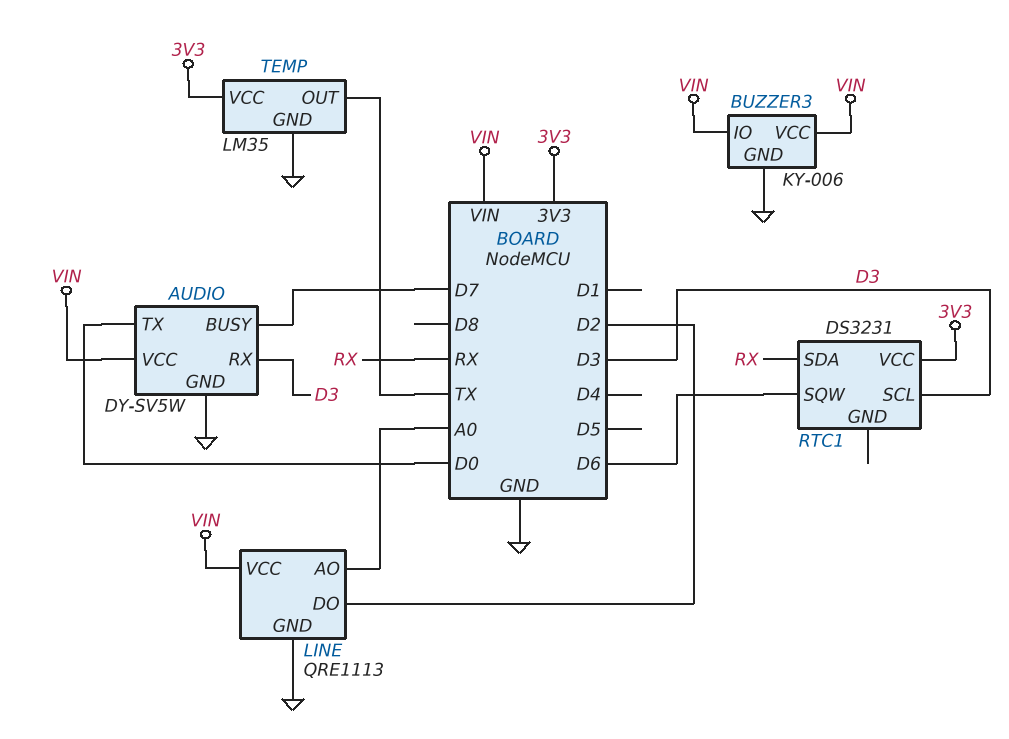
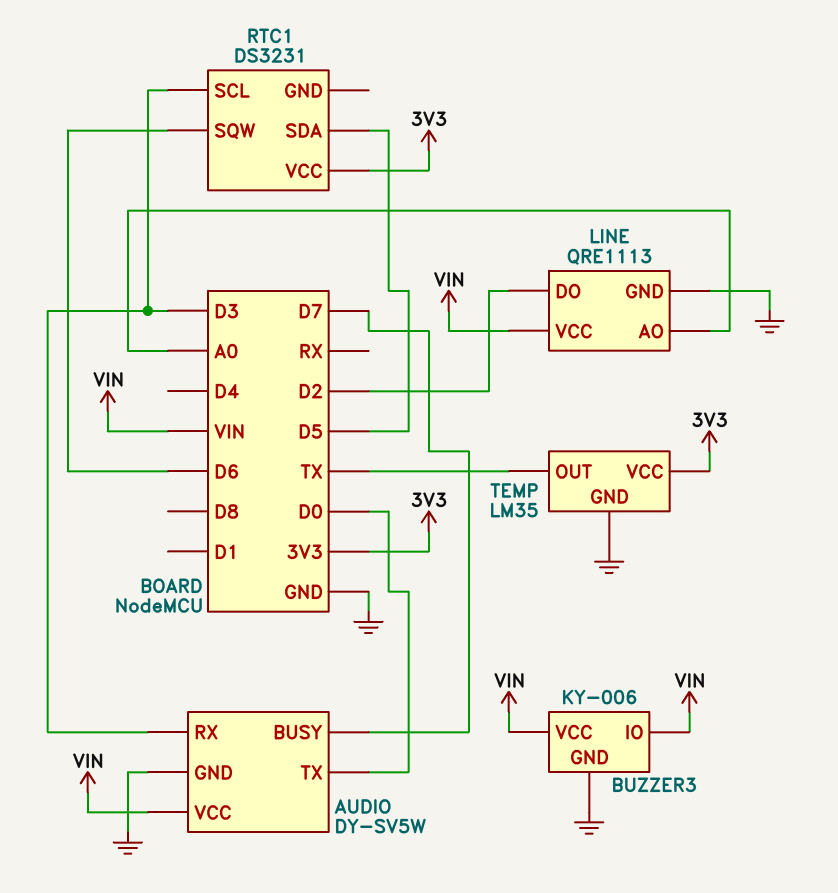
RTC1 pin SDA: RX -> D5

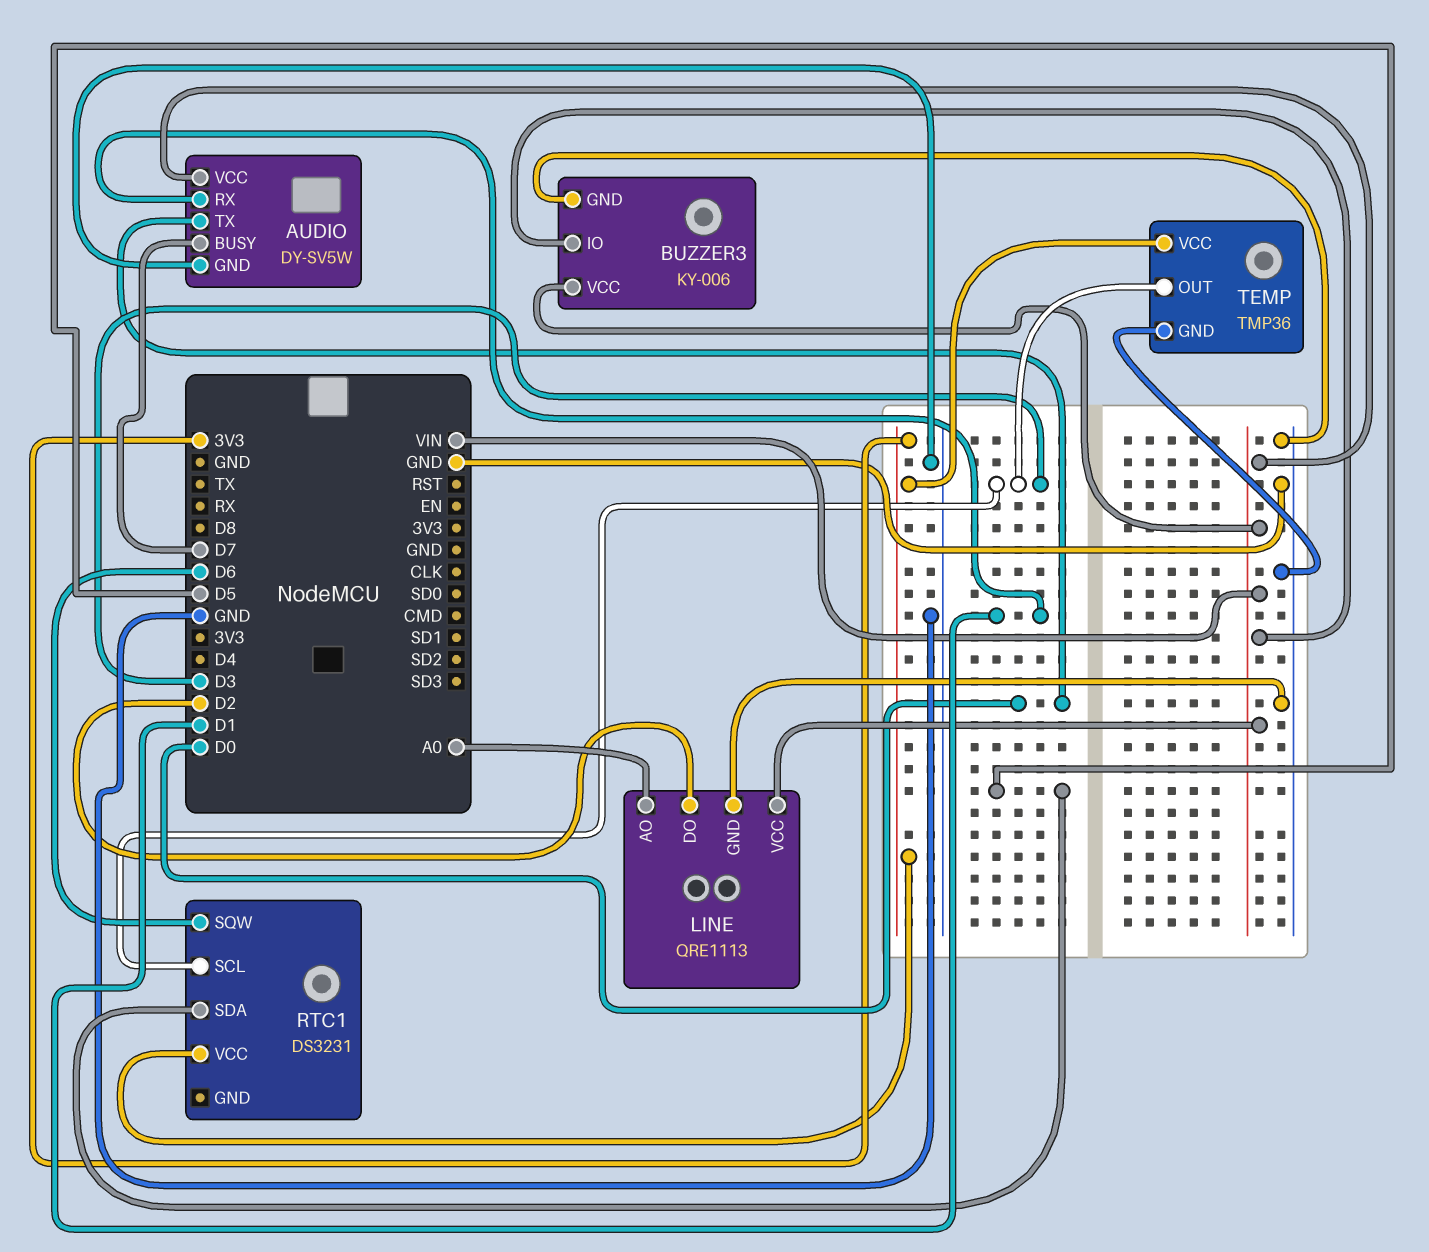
AUDIO pin RX: D3 -> D1
TEMP: LM35 -> TMP36
TEMP pin OUT: TX -> D3

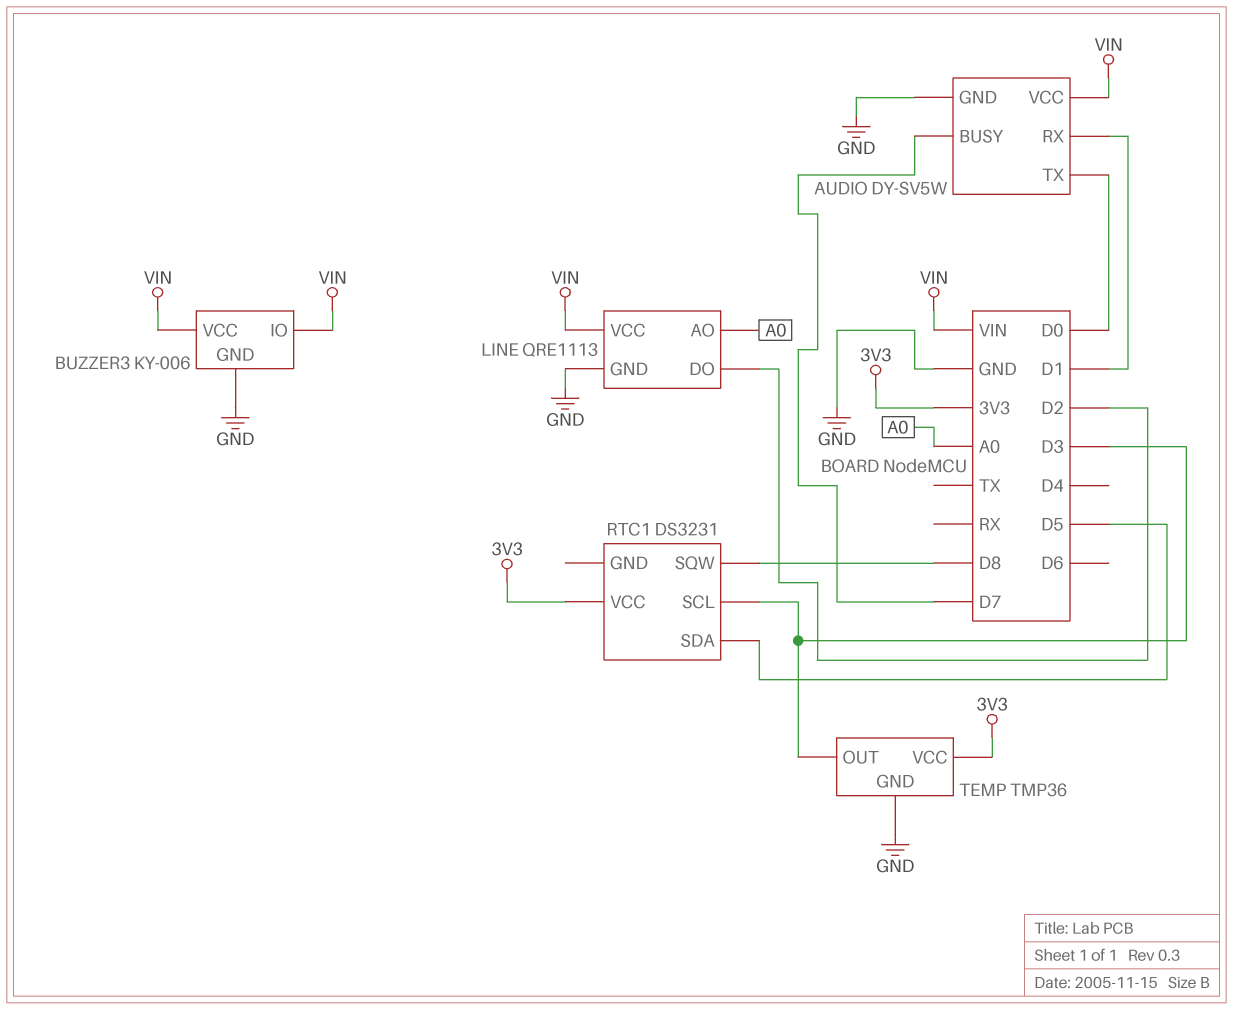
RTC1 pin SQW: D6 -> D8

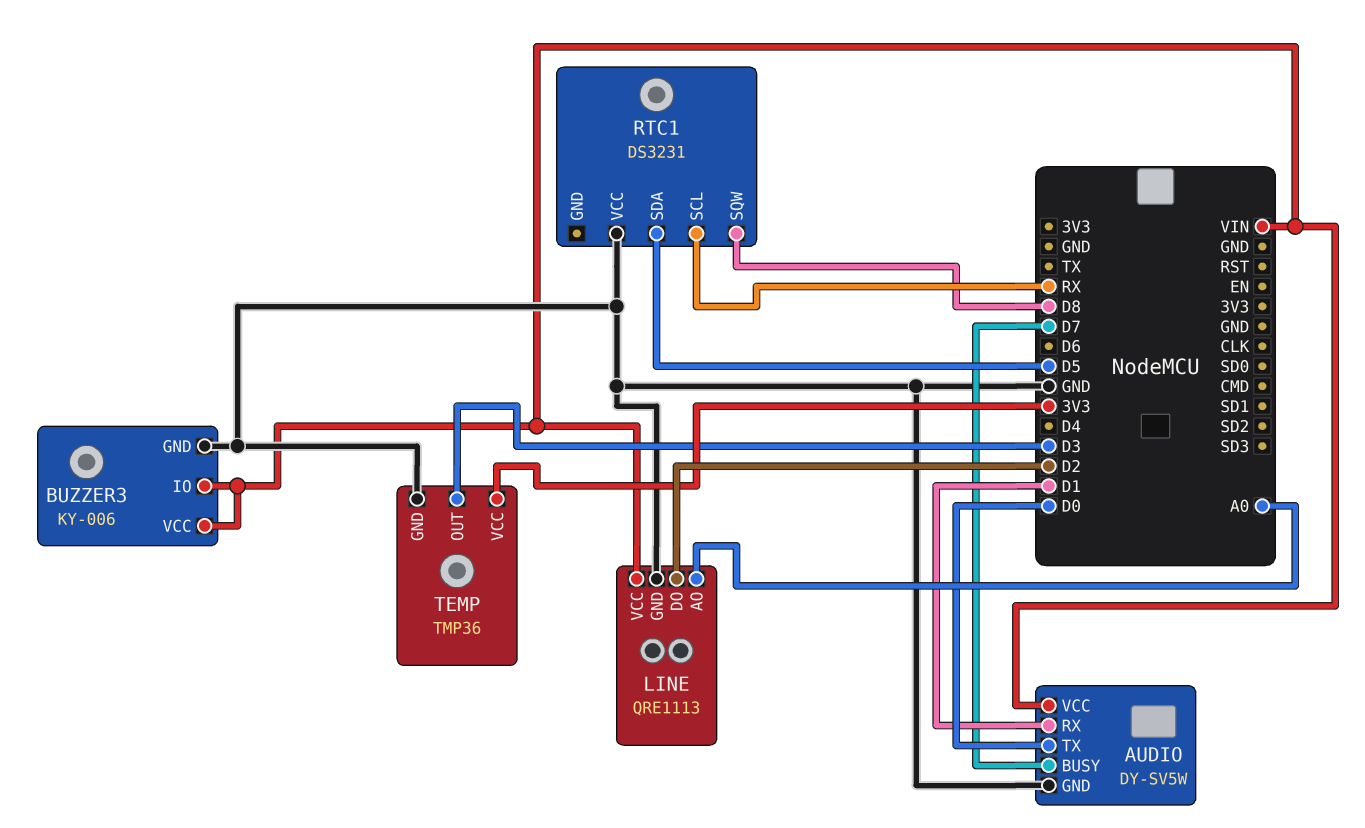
RTC1 pin SCL: D3 -> RX
RTC1 pin VCC: 3V3 -> GND

